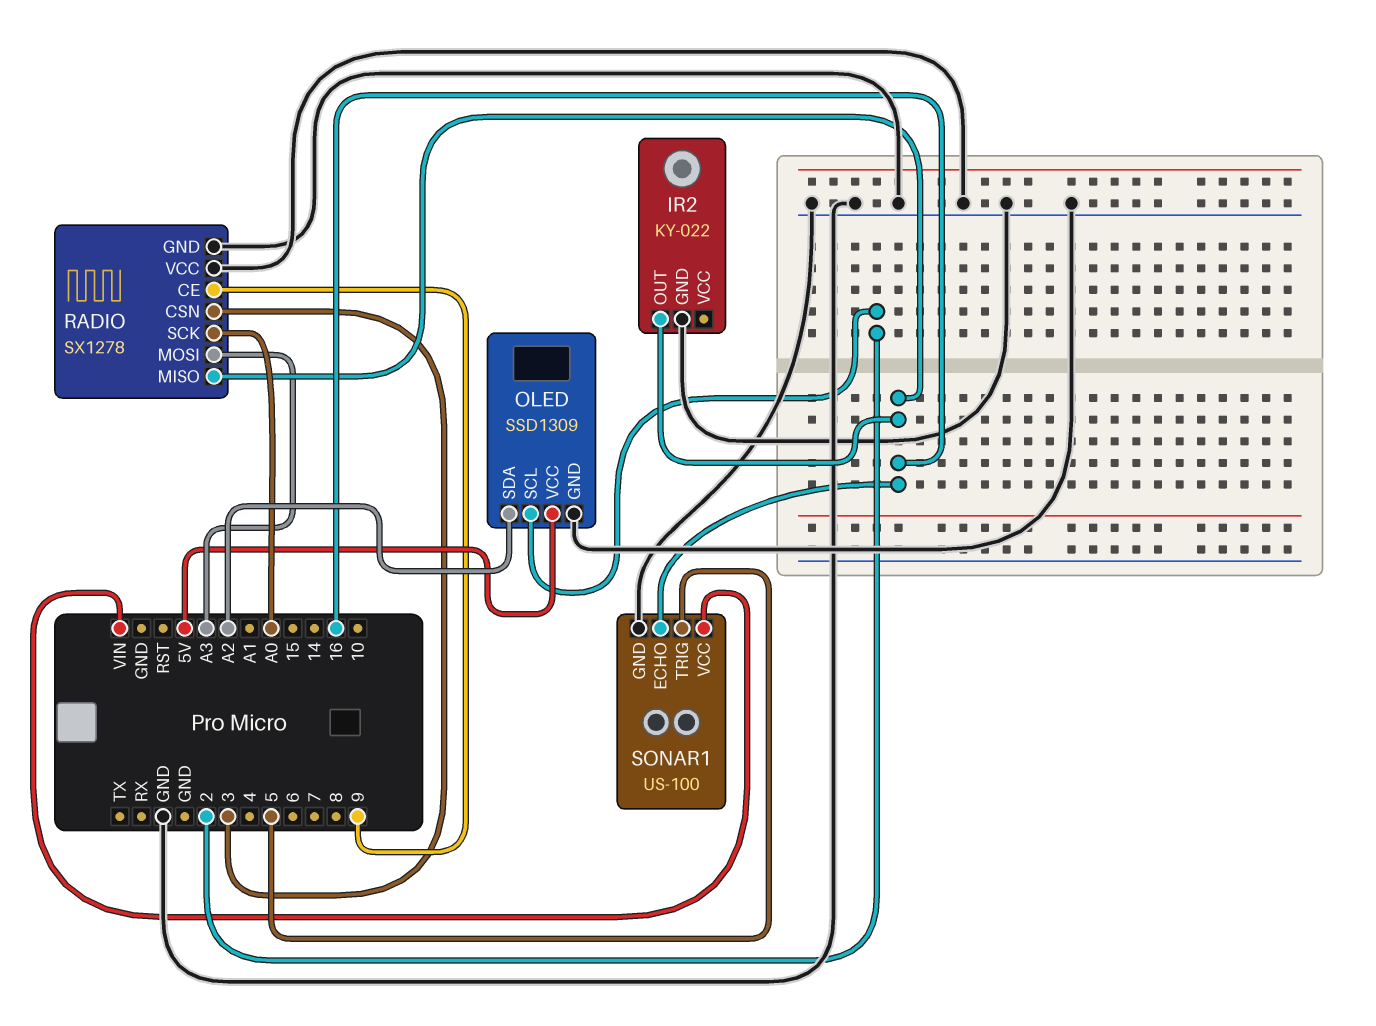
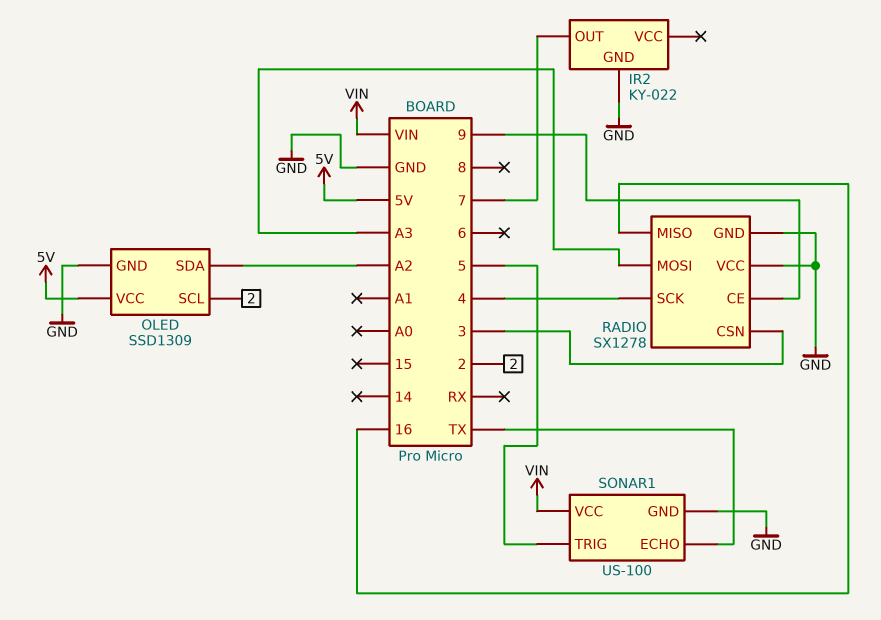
IR2 pin OUT: 16 -> 7
RADIO pin SCK: A0 -> 4
SONAR1 pin ECHO: 16 -> TX

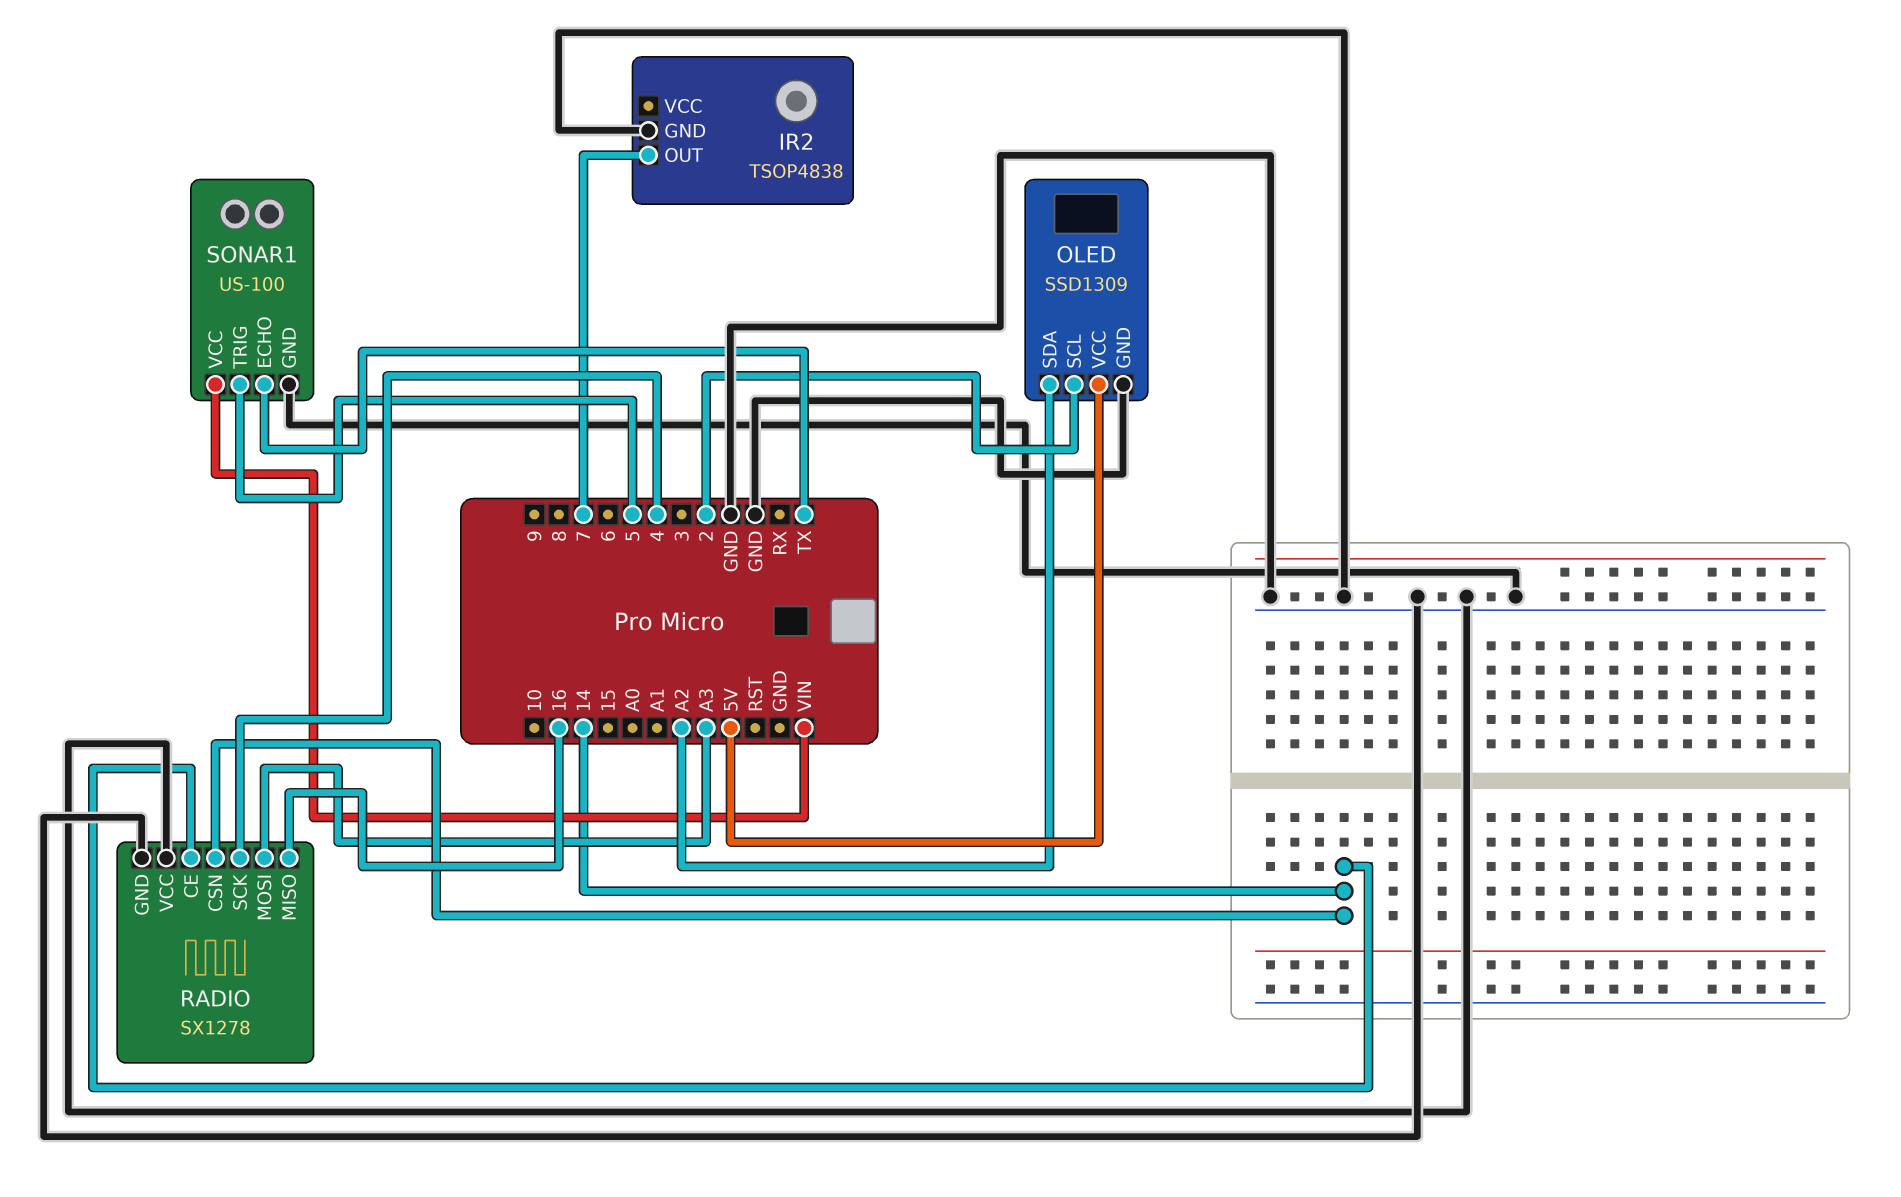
IR2: KY-022 -> TSOP4838
RADIO pin CE: 9 -> 14
RADIO pin CSN: 3 -> 14

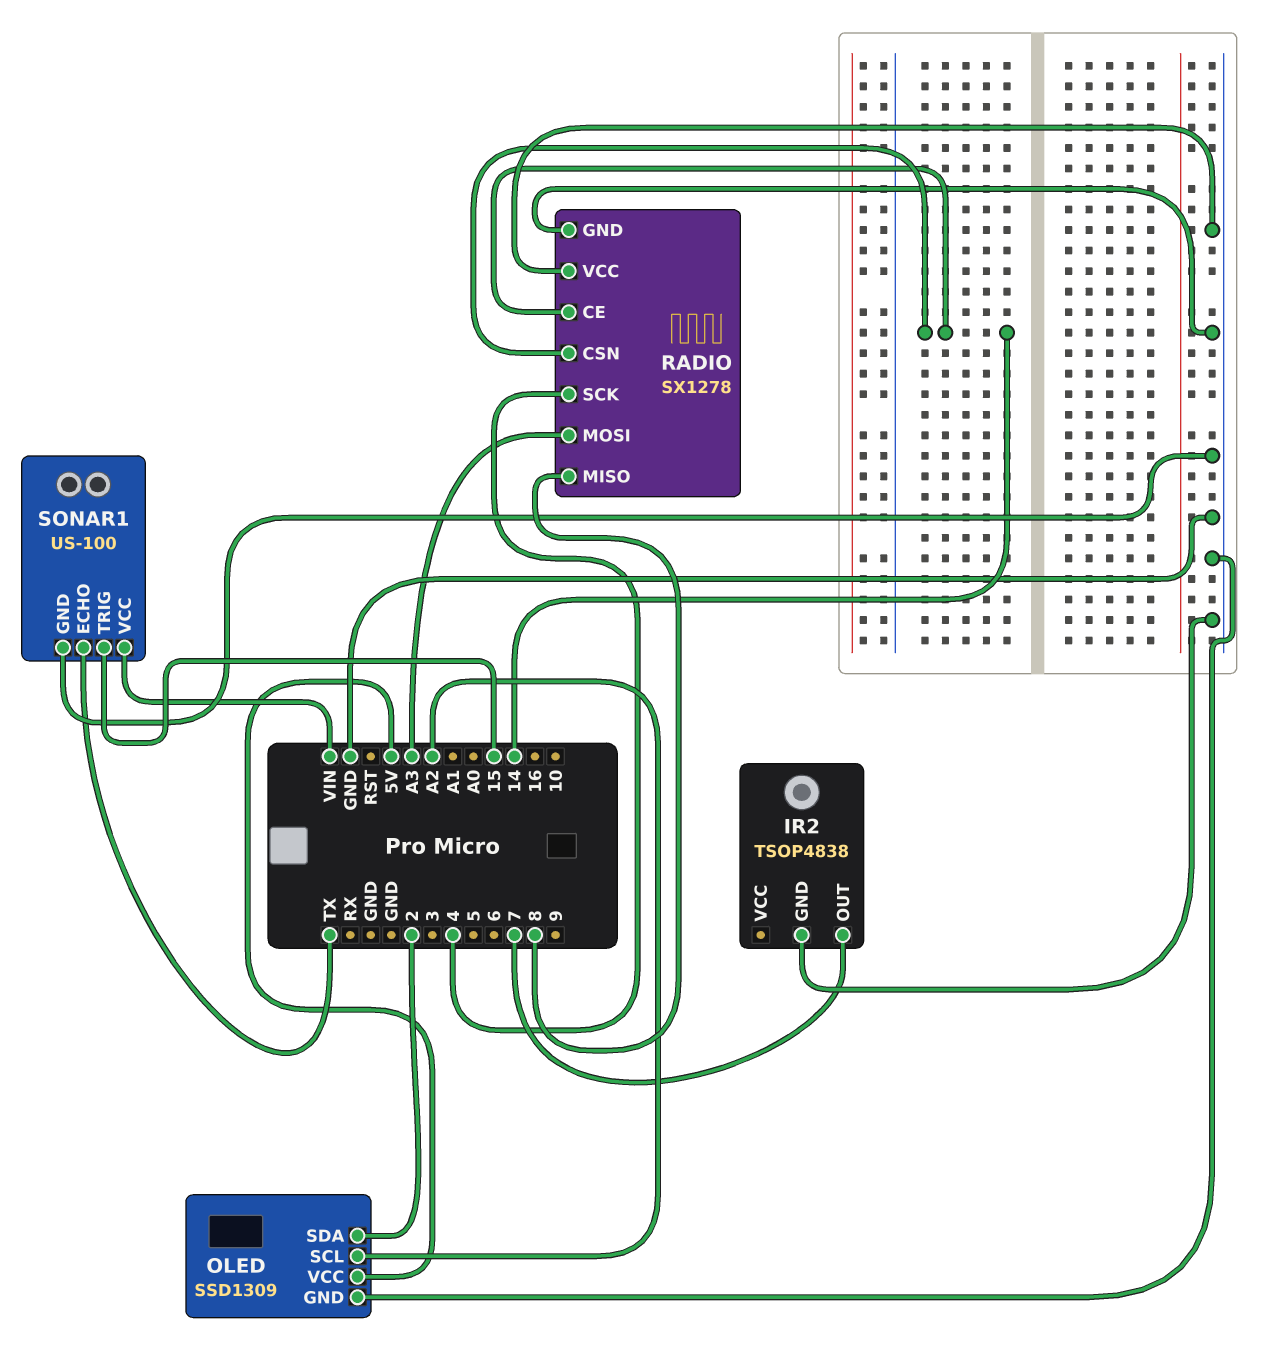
OLED pin SCL: 2 -> A2
OLED pin SDA: A2 -> 2
RADIO pin MISO: 16 -> 8
SONAR1 pin TRIG: 5 -> 15

